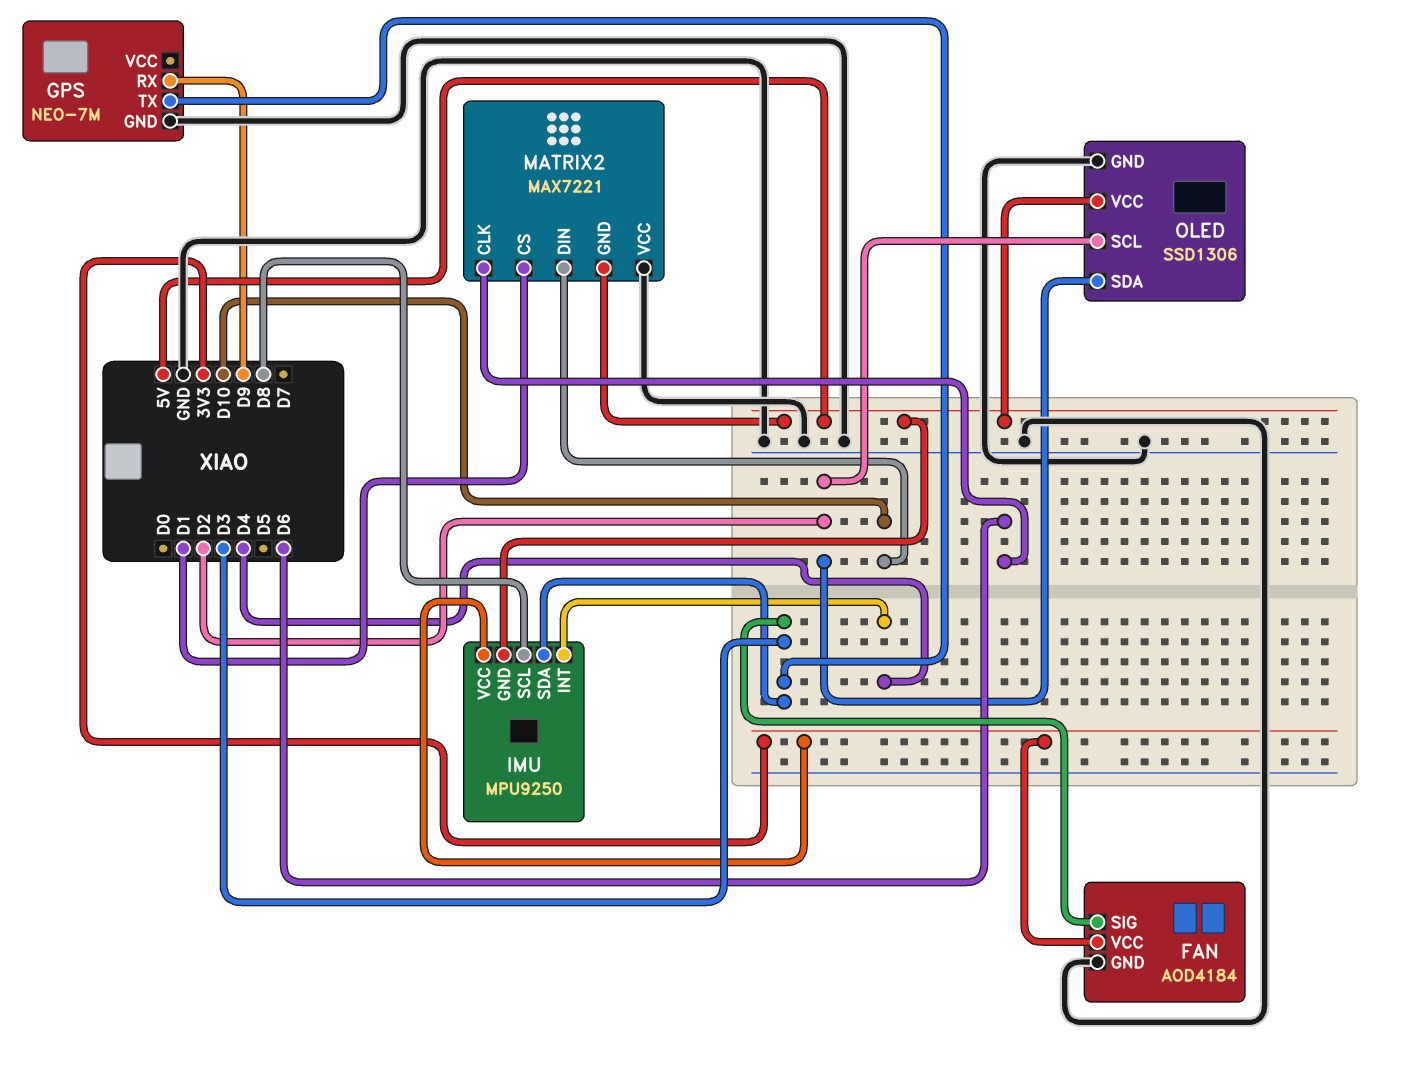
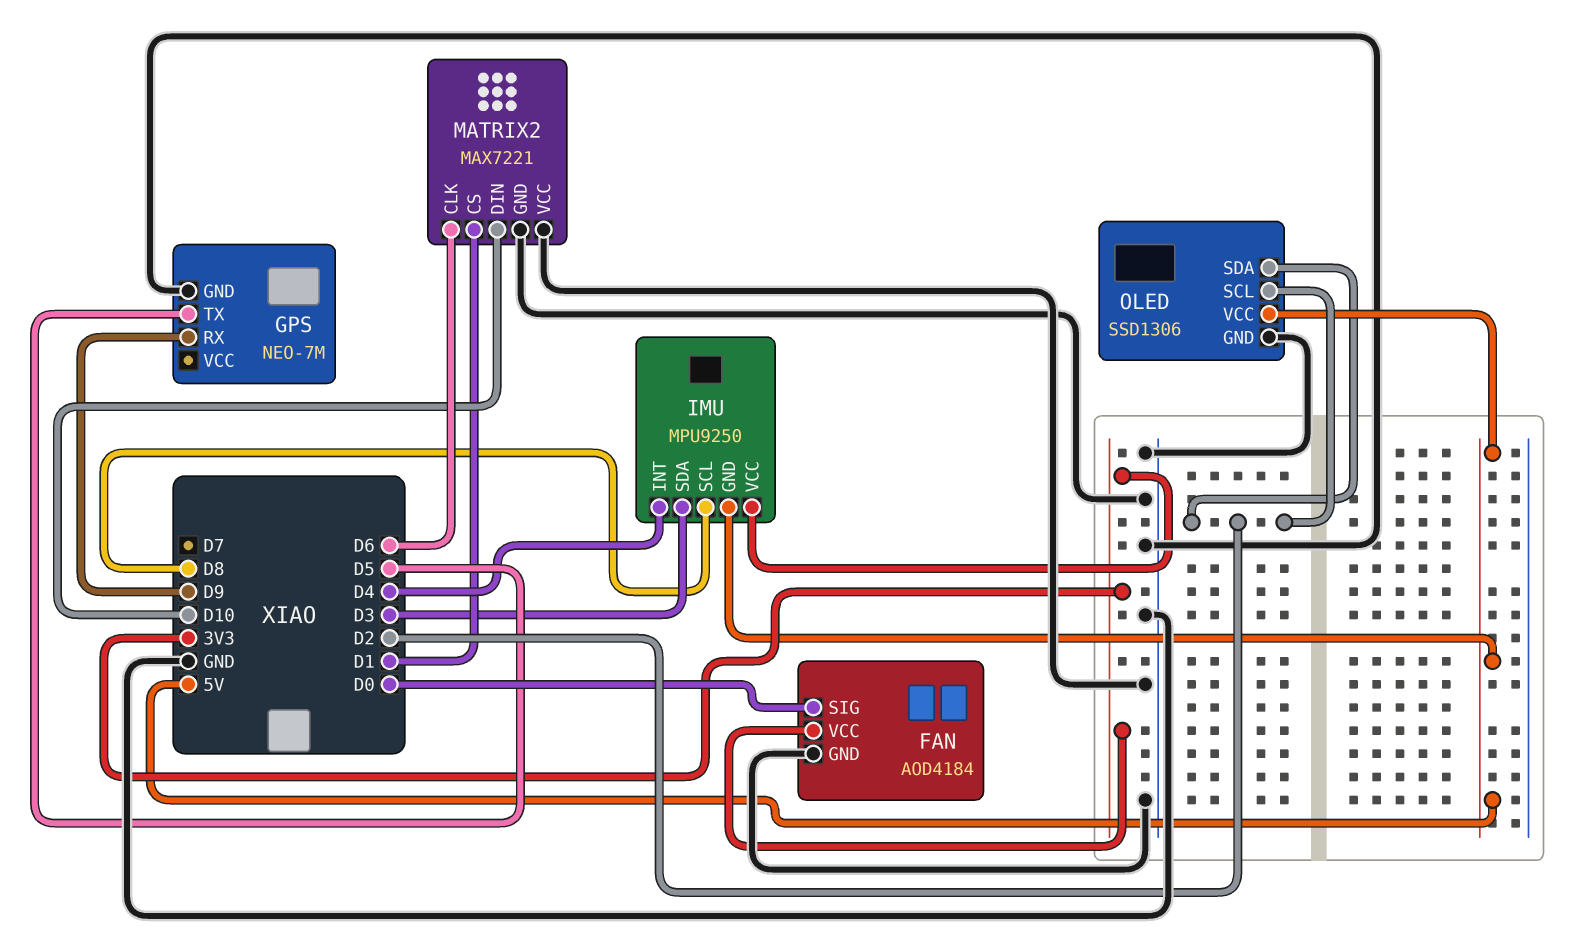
FAN pin SIG: D3 -> D0
GPS pin TX: D3 -> D5
MATRIX2 pin GND: 5V -> GND

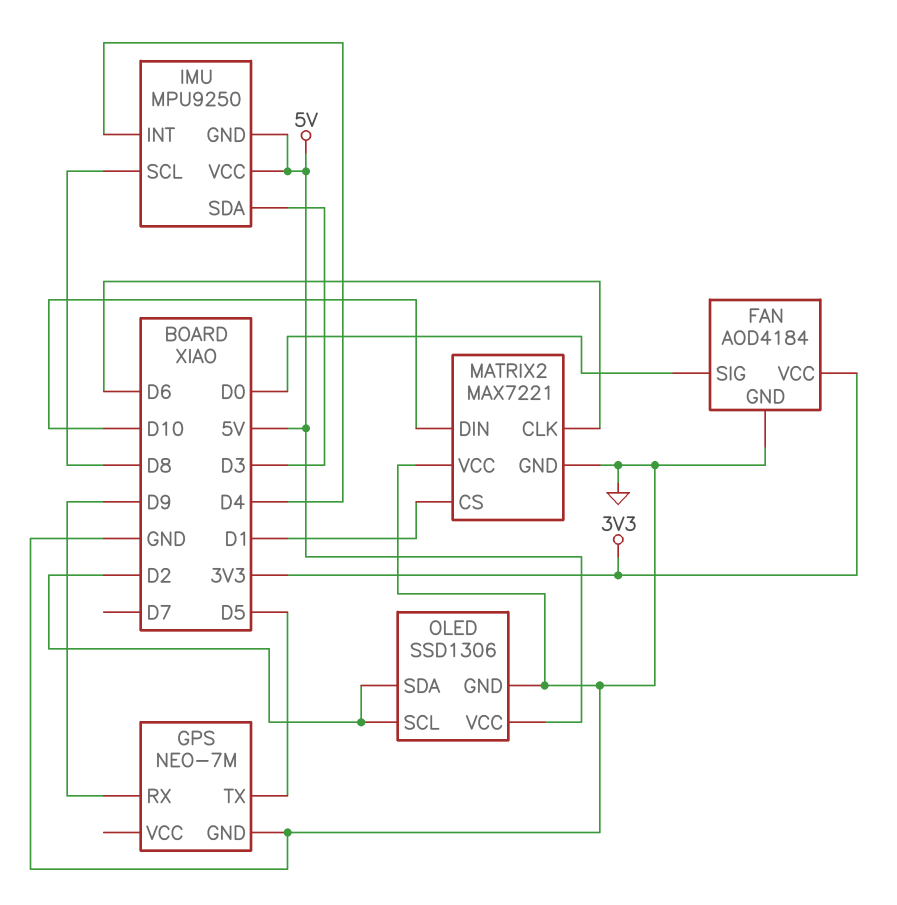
IMU pin VCC: 3V3 -> 5V

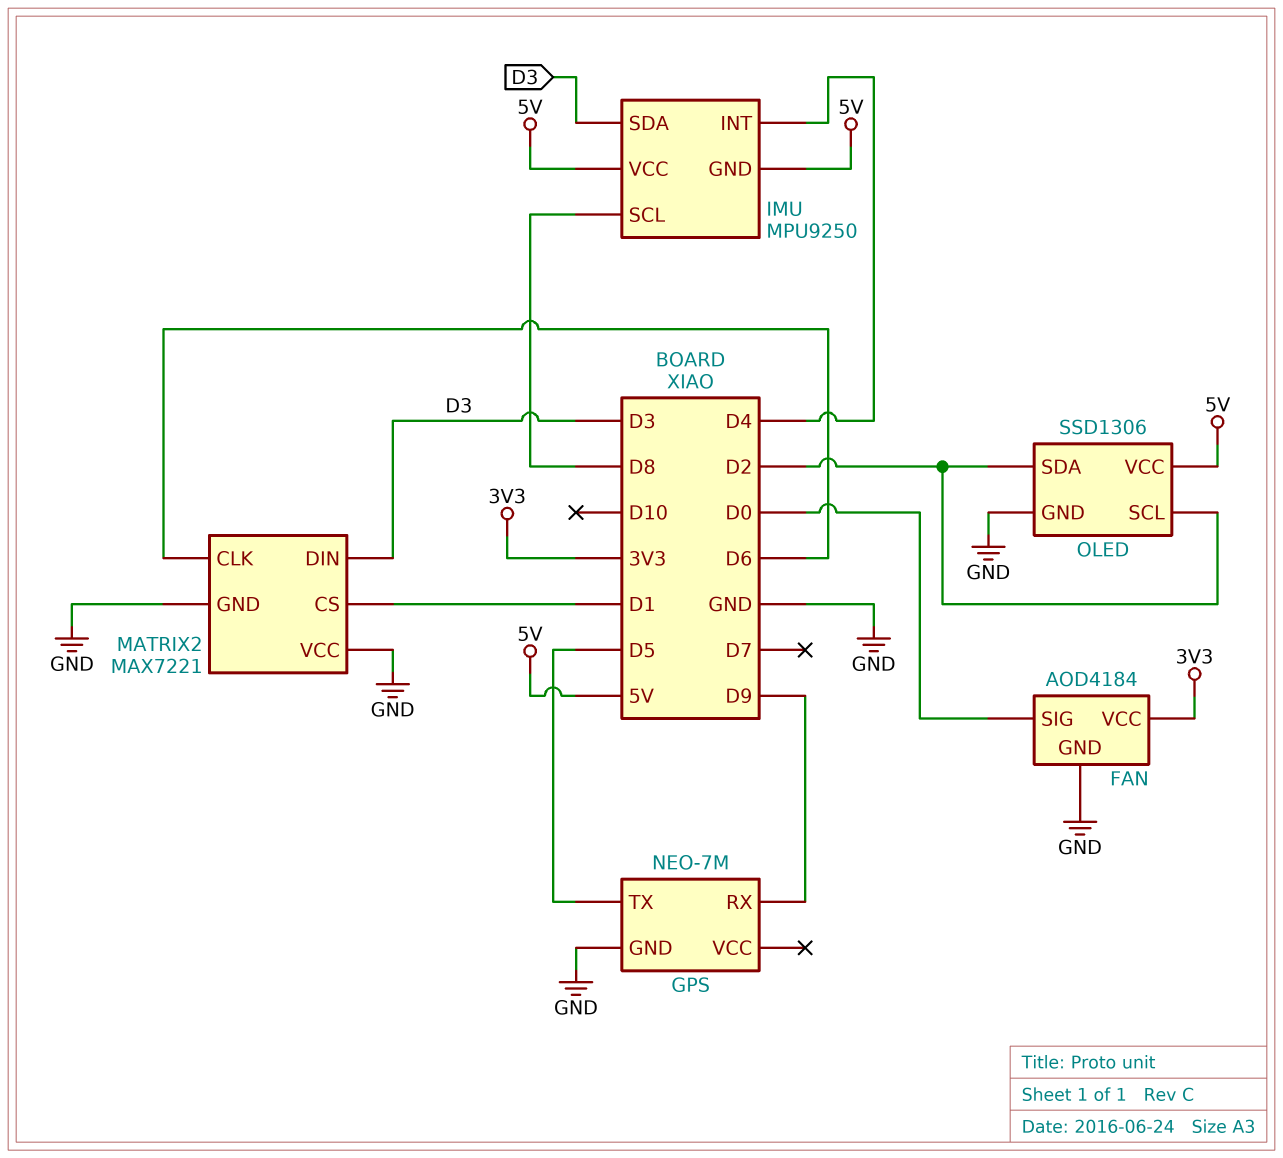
MATRIX2 pin DIN: D10 -> D3

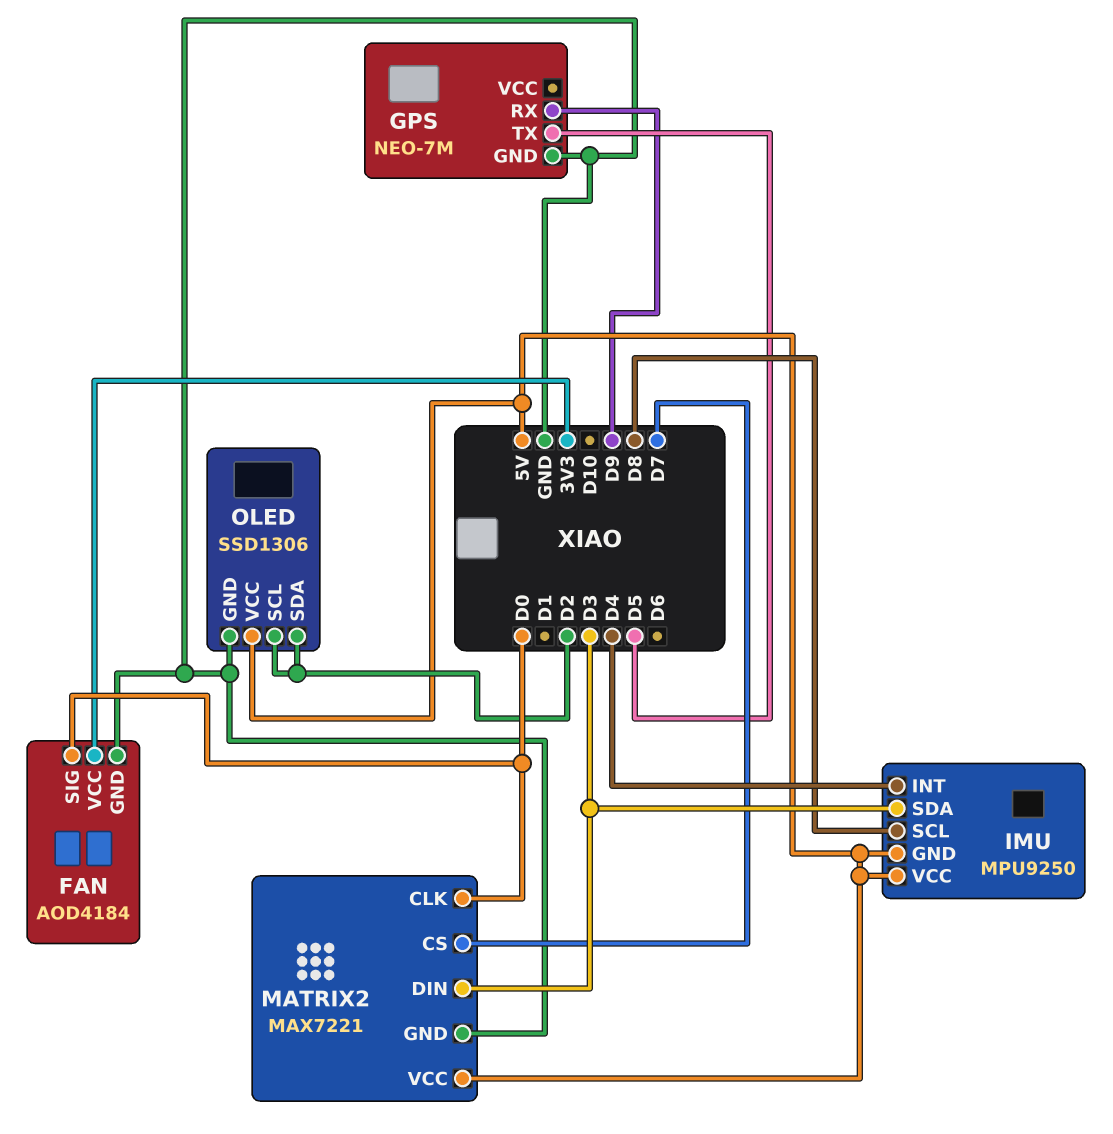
MATRIX2 pin CLK: D6 -> D0
MATRIX2 pin CS: D1 -> D7
MATRIX2 pin VCC: GND -> 5V

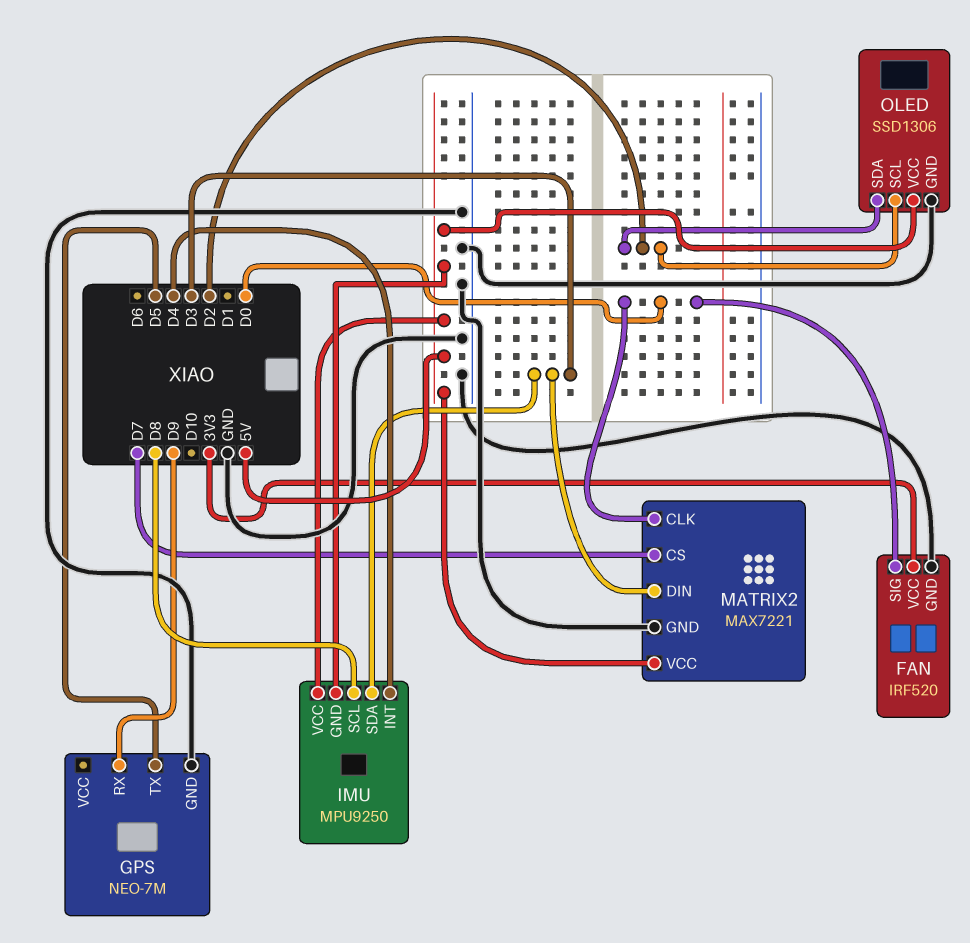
FAN: AOD4184 -> IRF520

